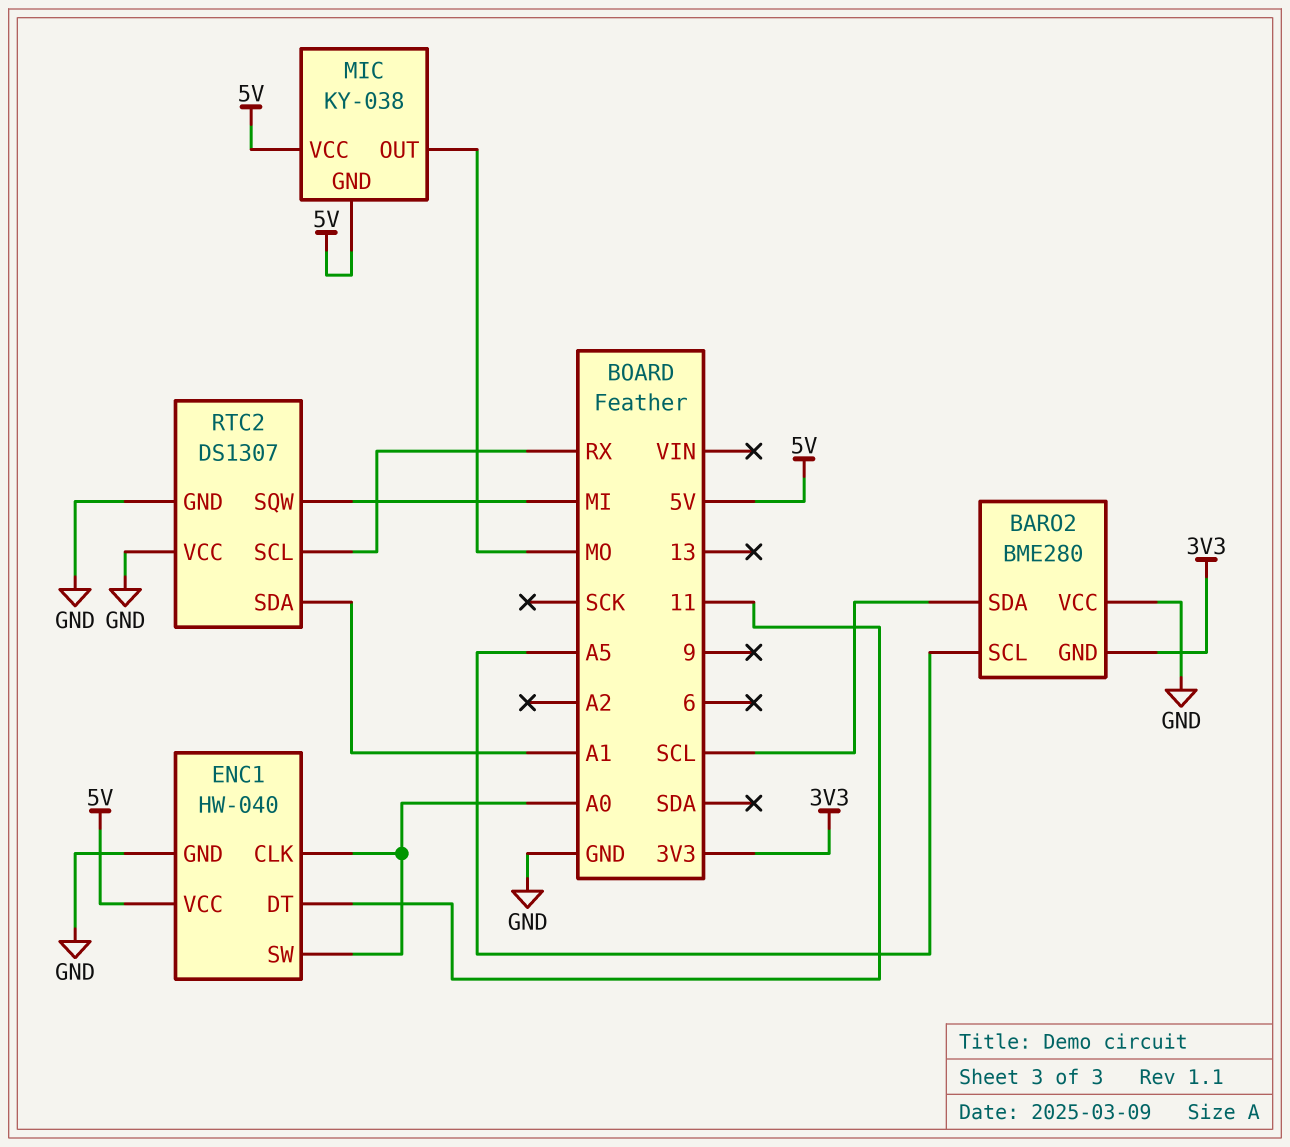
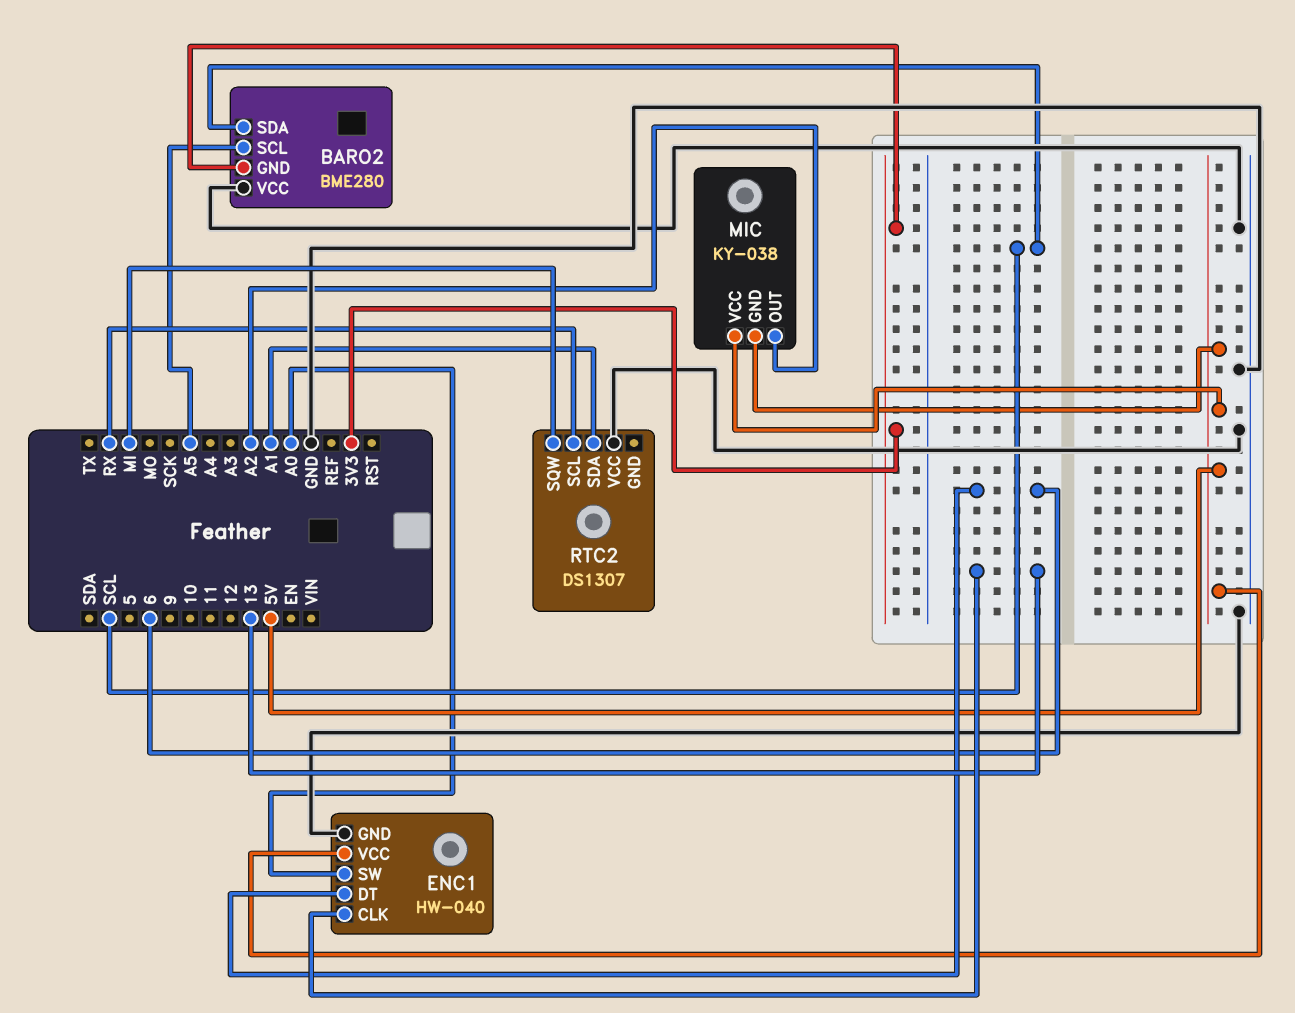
ENC1 pin CLK: A0 -> 13
ENC1 pin DT: 11 -> 6
MIC pin OUT: MO -> A2
RTC2 pin GND: GND -> none

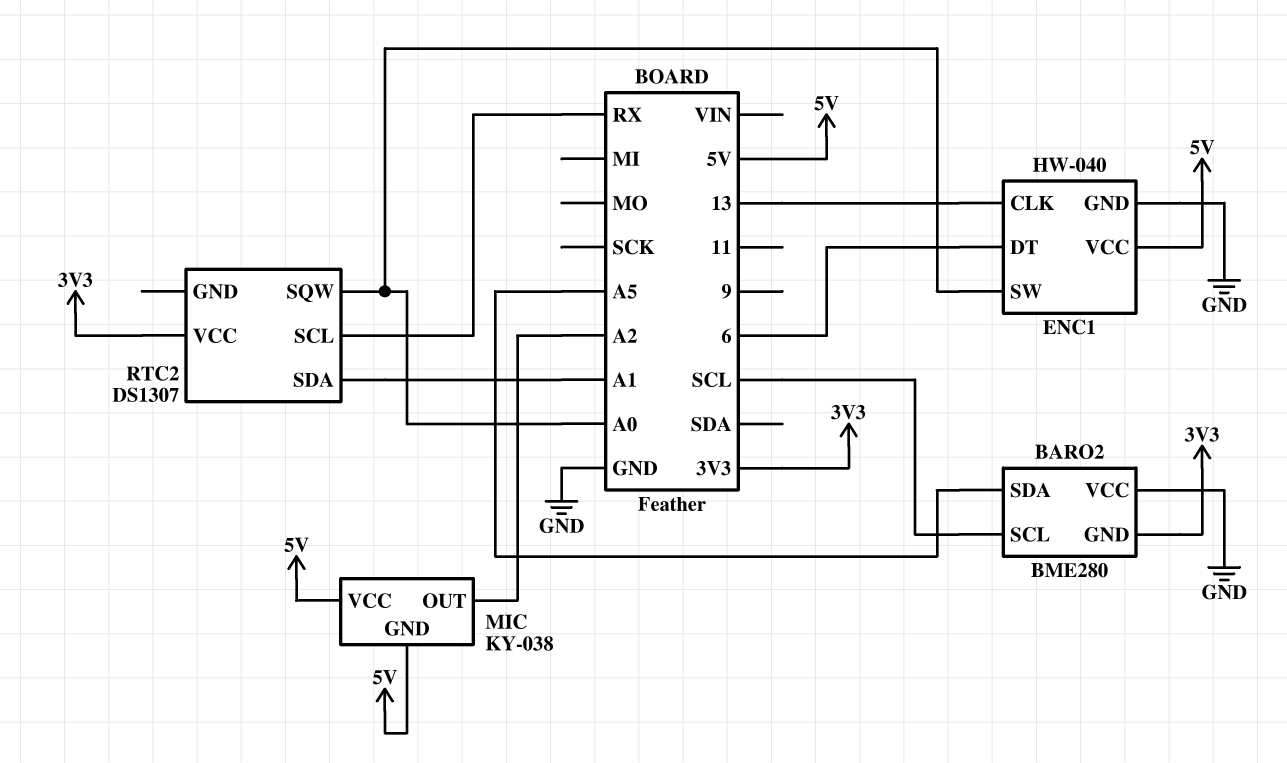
BARO2 pin SCL: A5 -> SCL
BARO2 pin SDA: SCL -> A5
RTC2 pin SQW: MI -> A0
RTC2 pin VCC: GND -> 3V3

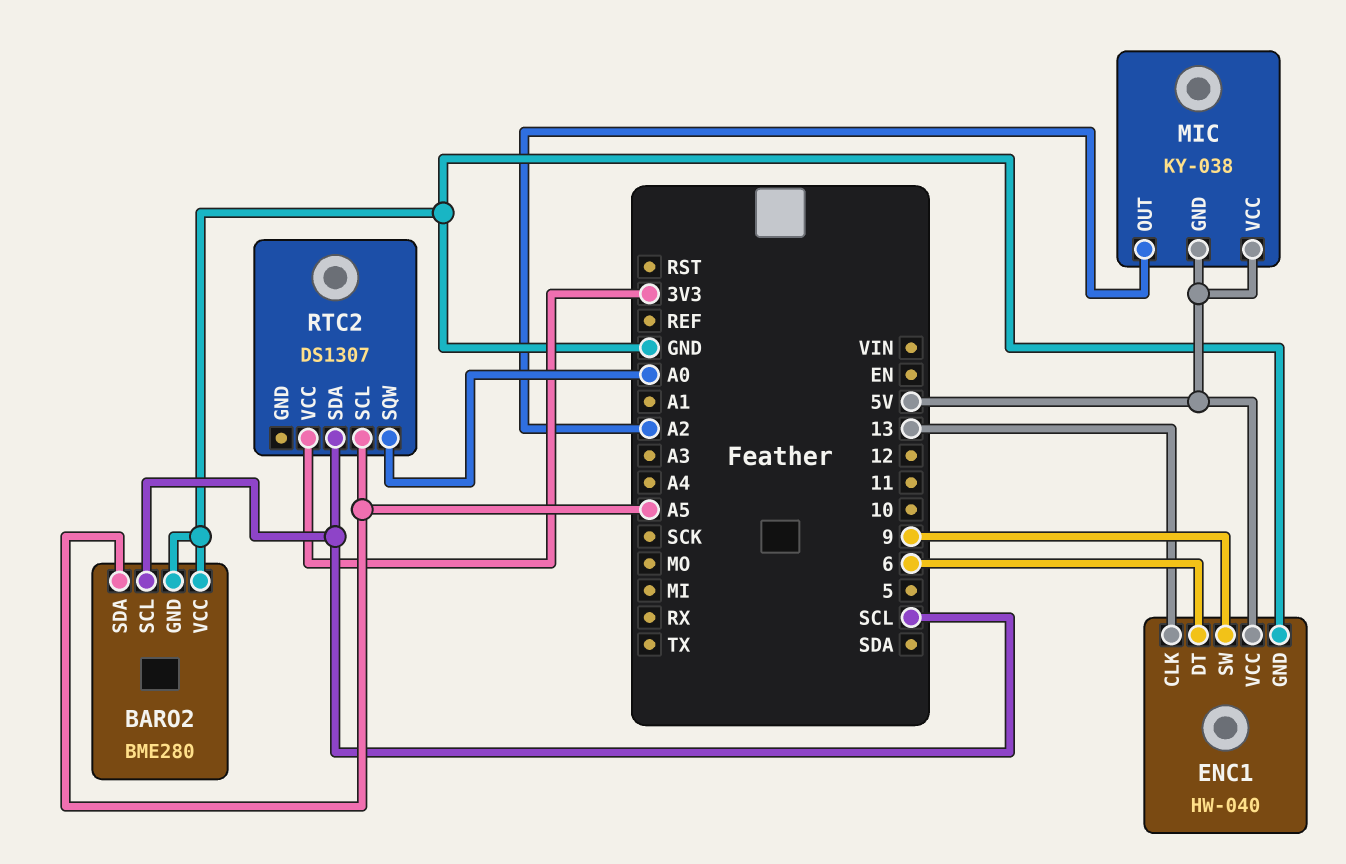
BARO2 pin GND: 3V3 -> GND
ENC1 pin SW: A0 -> 9
RTC2 pin SCL: RX -> A5
RTC2 pin SDA: A1 -> SCL

